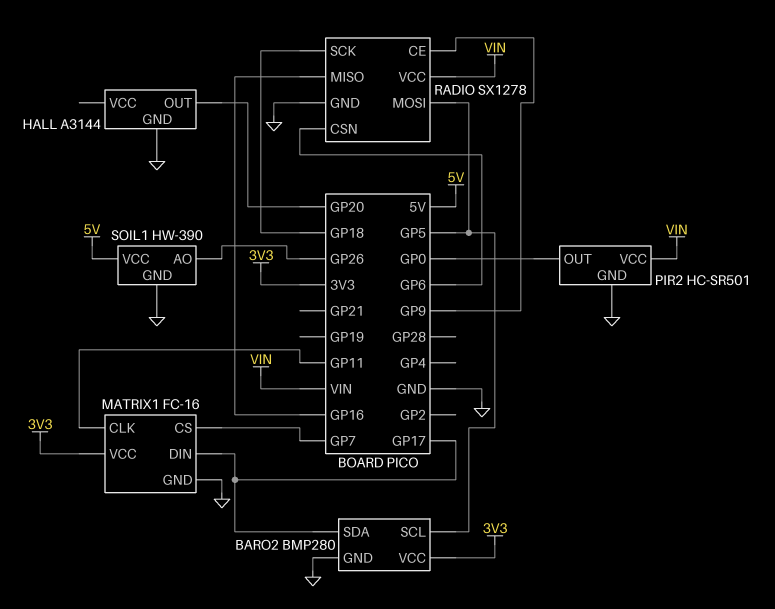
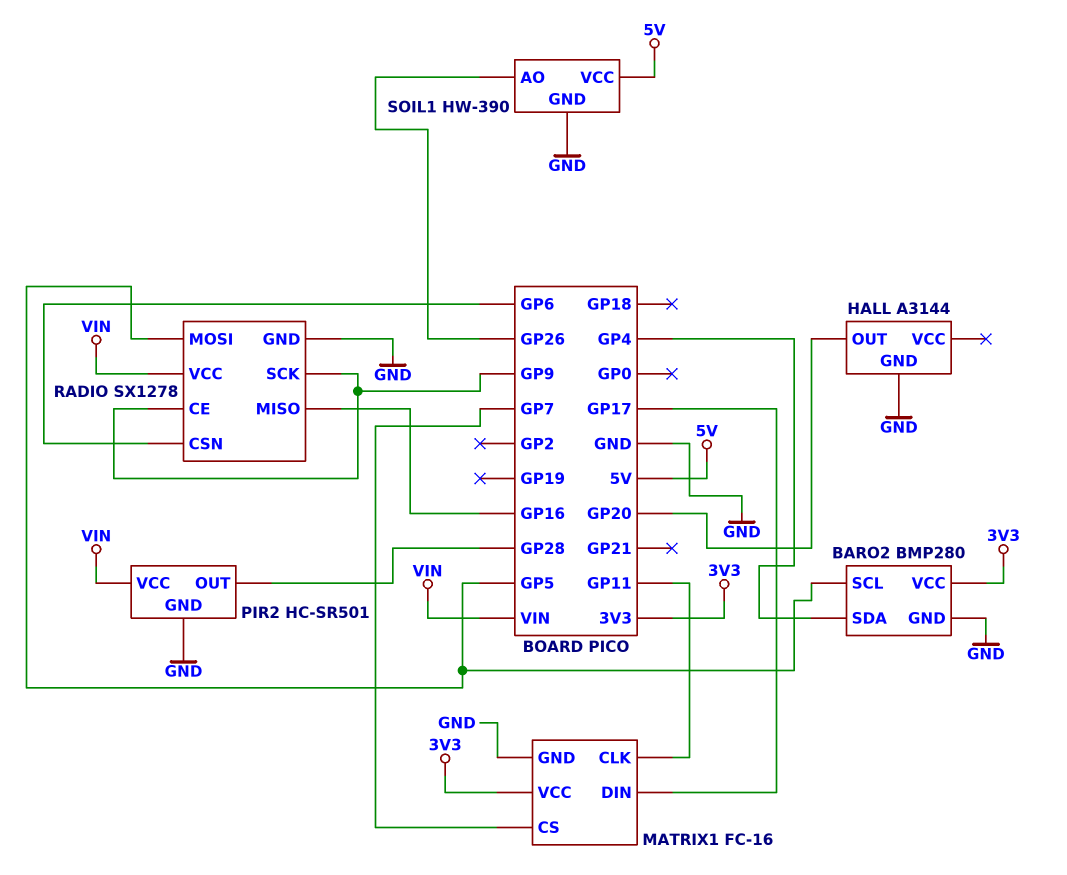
BARO2 pin SDA: GP17 -> GP4
PIR2 pin OUT: GP0 -> GP28
RADIO pin SCK: GP18 -> GP9

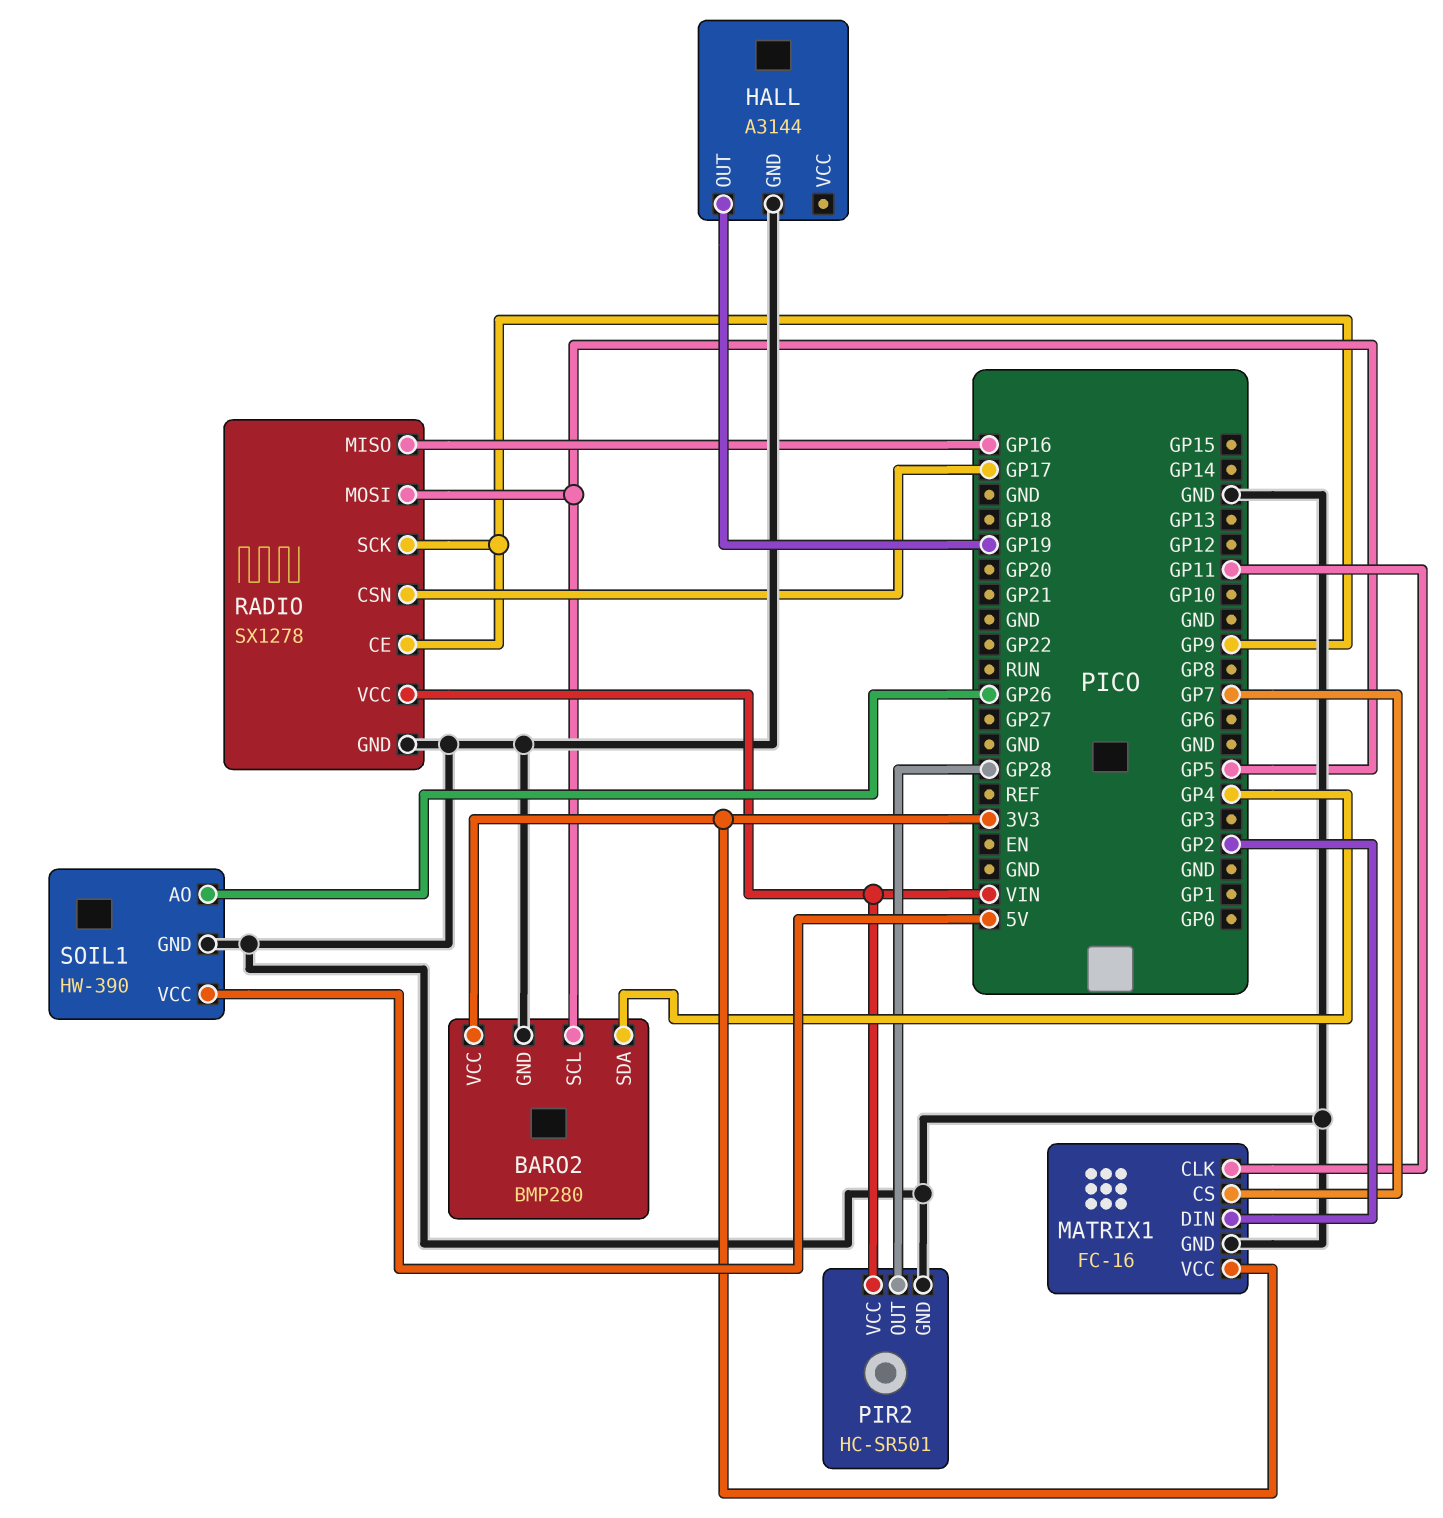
HALL pin OUT: GP20 -> GP19
MATRIX1 pin DIN: GP17 -> GP2
RADIO pin CSN: GP6 -> GP17

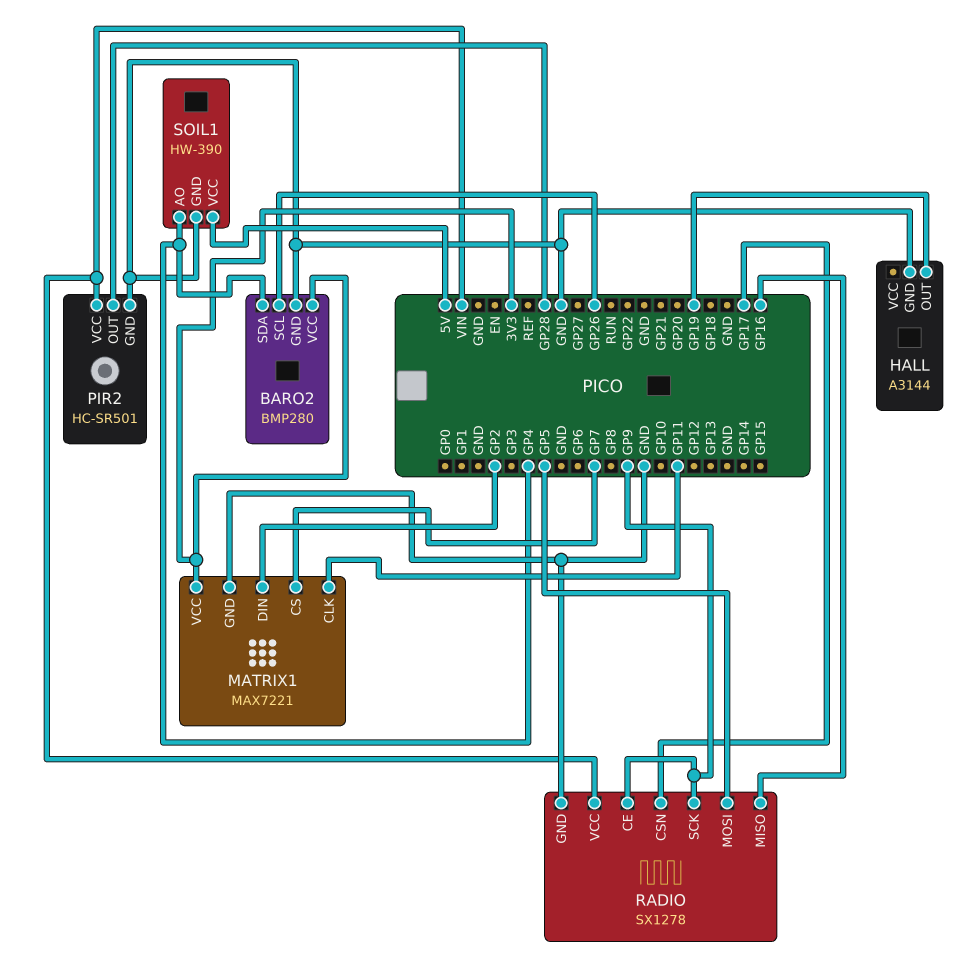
BARO2 pin SCL: GP5 -> GP26
MATRIX1: FC-16 -> MAX7221
SOIL1 pin AO: GP26 -> GP4

